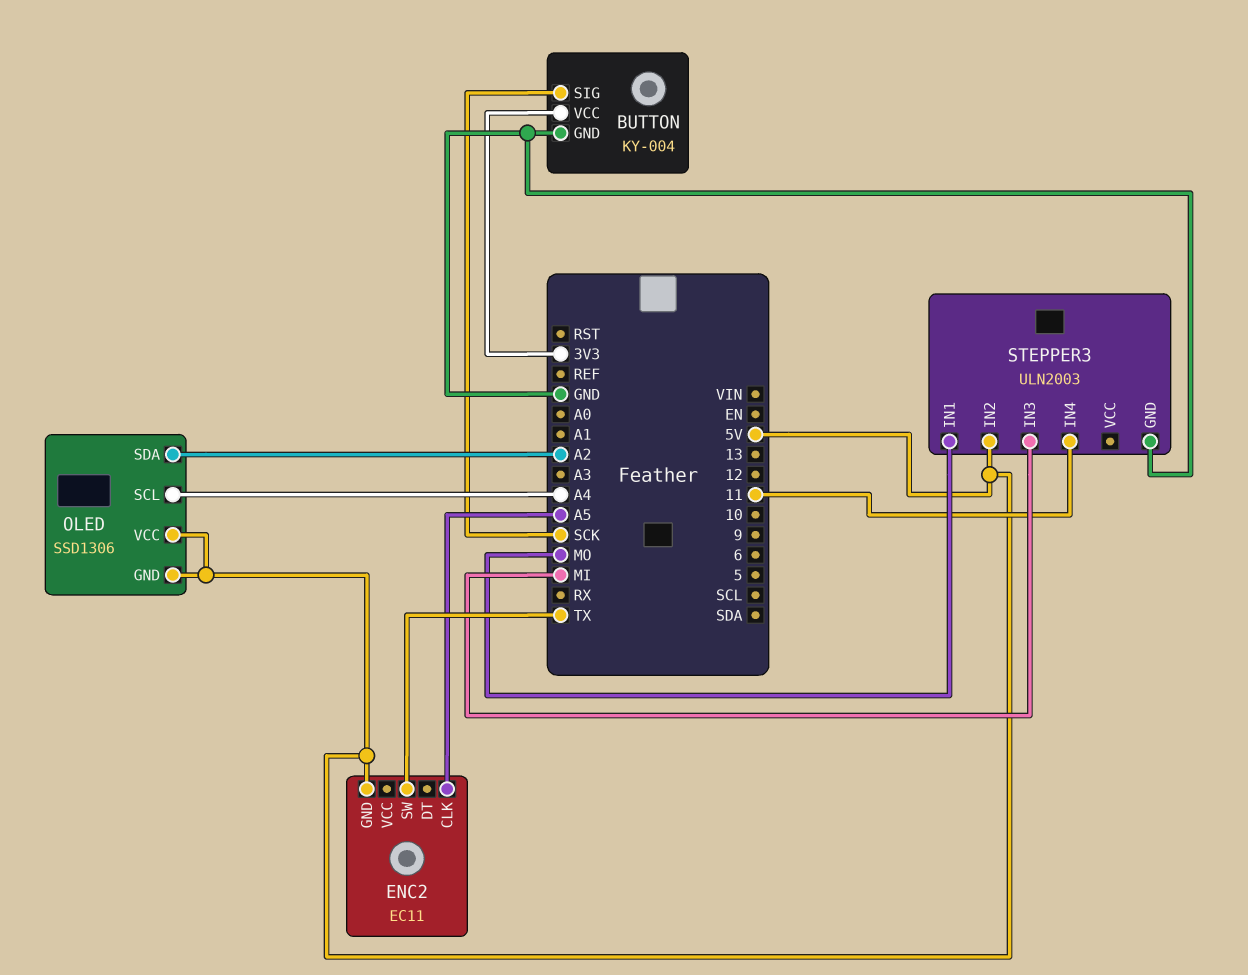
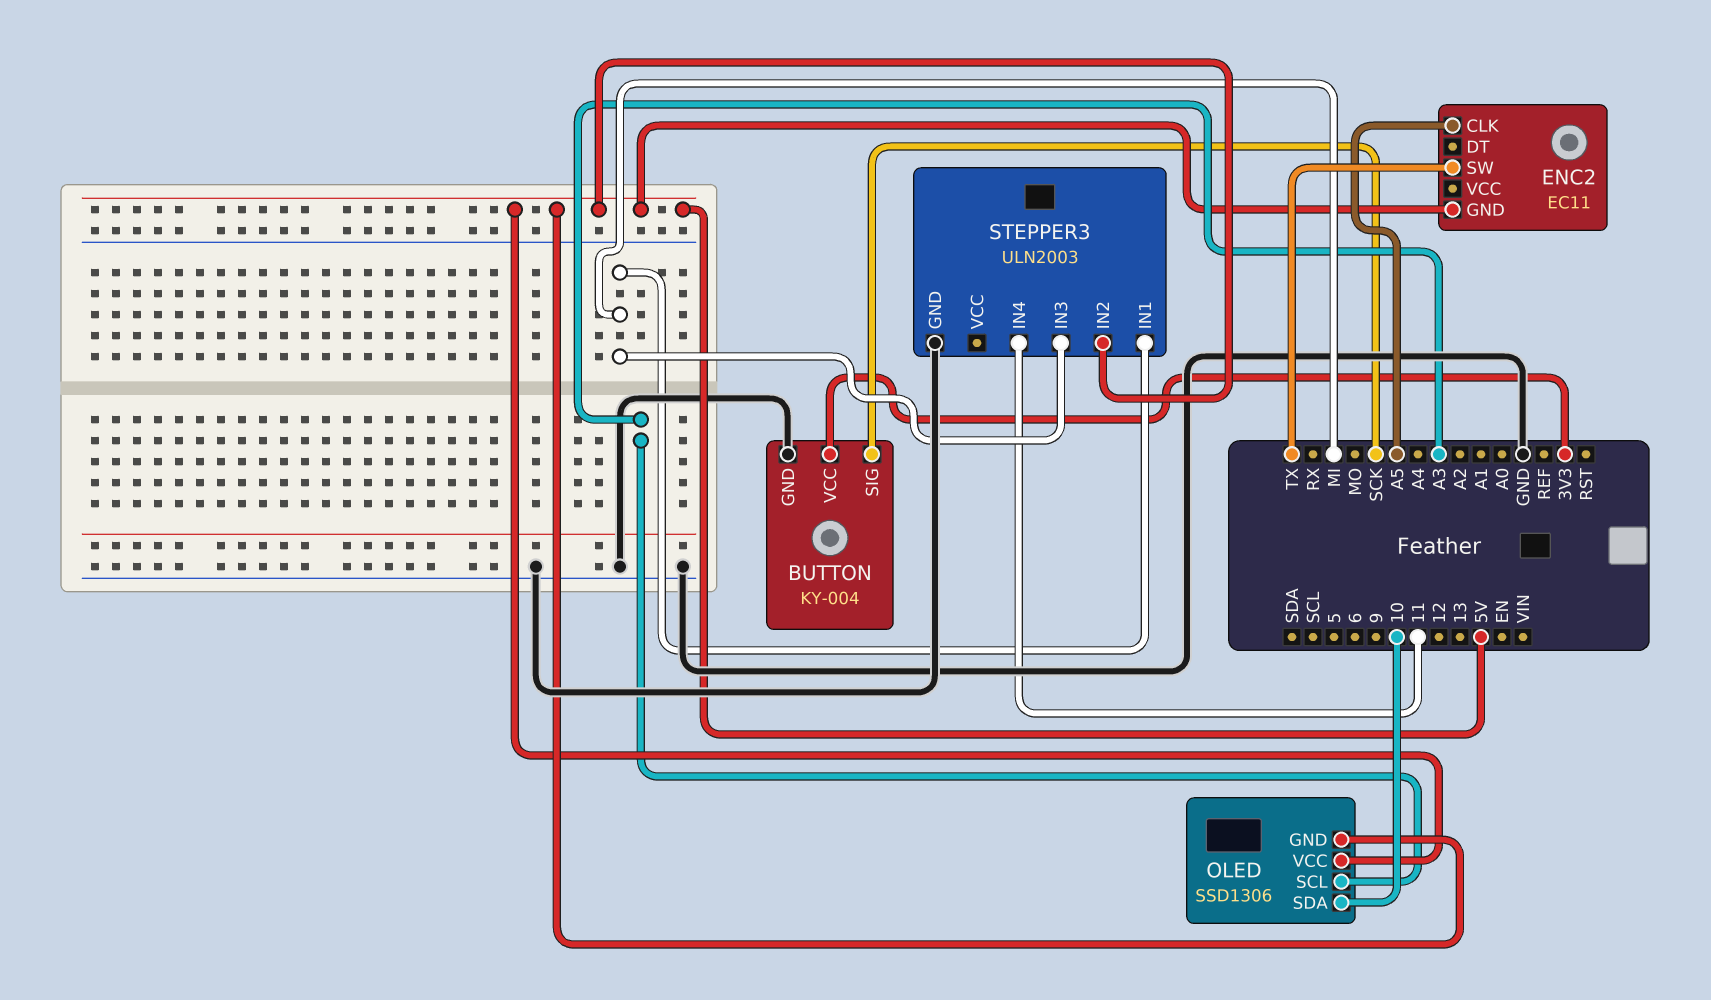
OLED pin SCL: A4 -> A3
OLED pin SDA: A2 -> 10
STEPPER3 pin IN1: MO -> MI

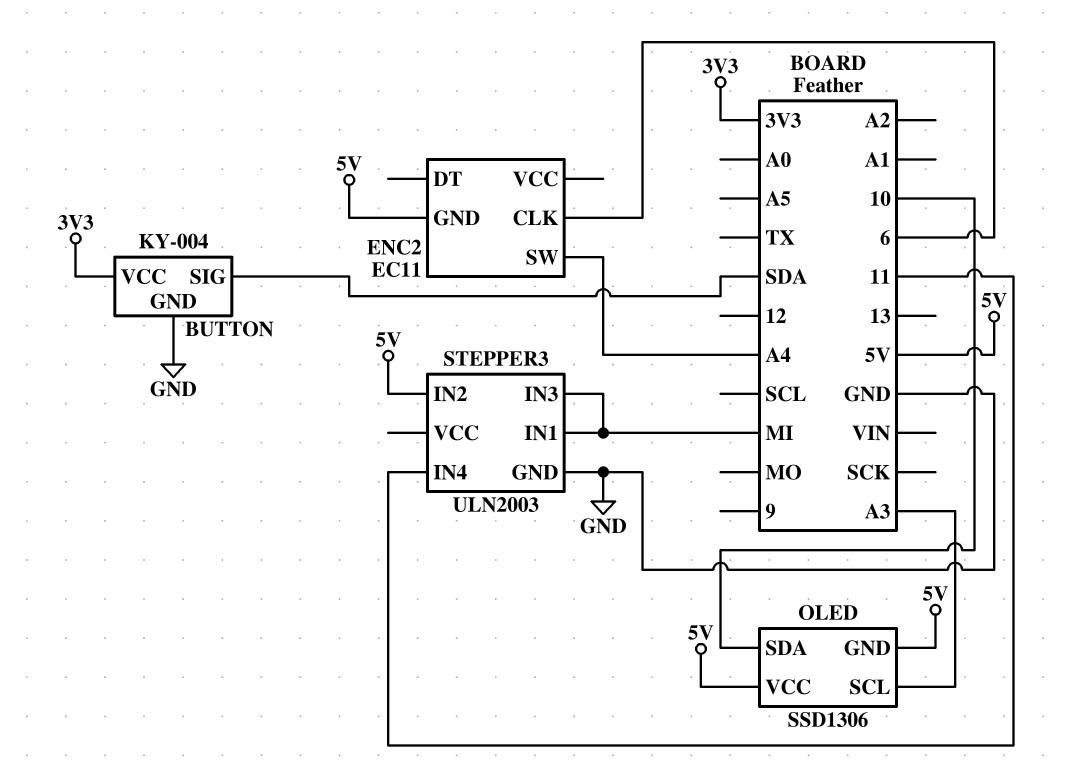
BUTTON pin SIG: SCK -> SDA
ENC2 pin CLK: A5 -> 6
ENC2 pin SW: TX -> A4

